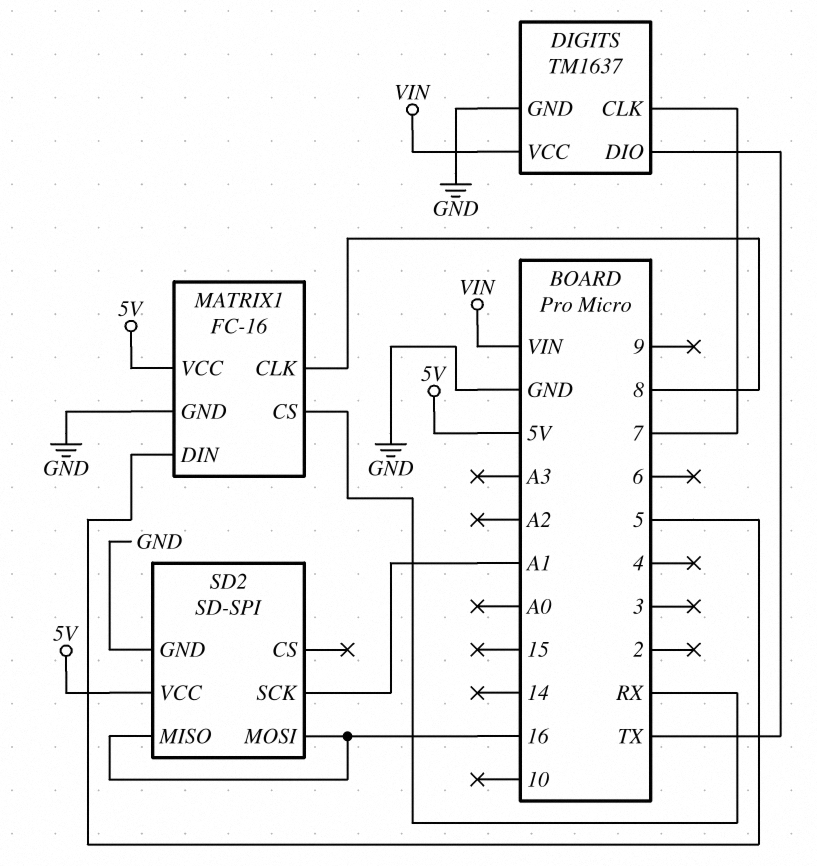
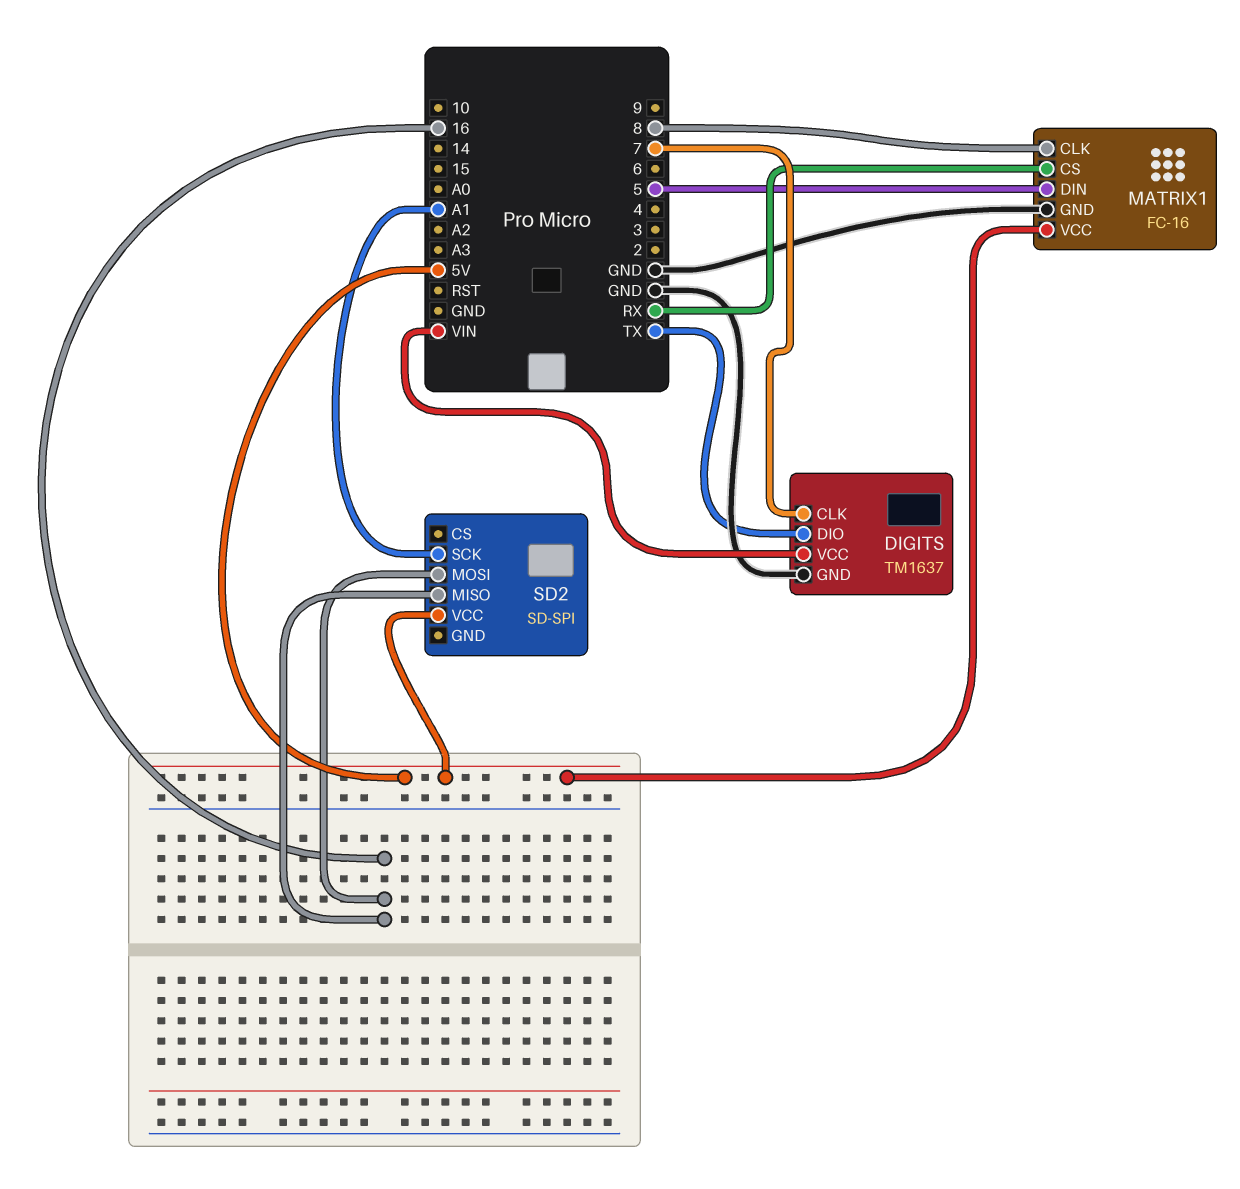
SD2 pin GND: GND -> none

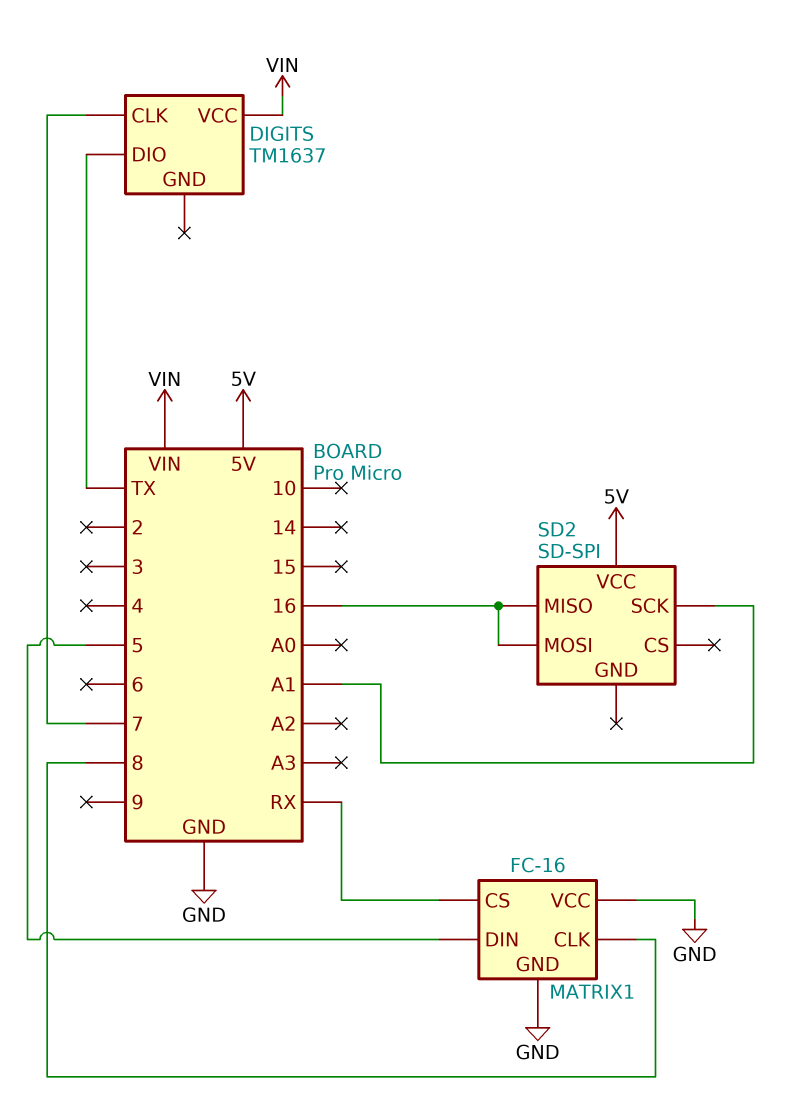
DIGITS pin GND: GND -> none
MATRIX1 pin VCC: 5V -> GND

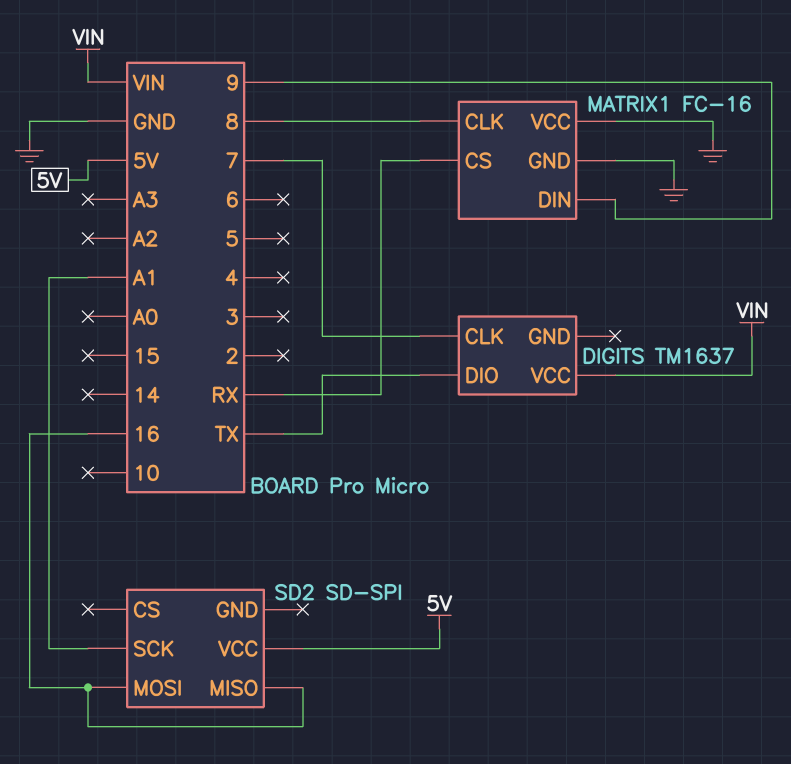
MATRIX1 pin DIN: 5 -> 9

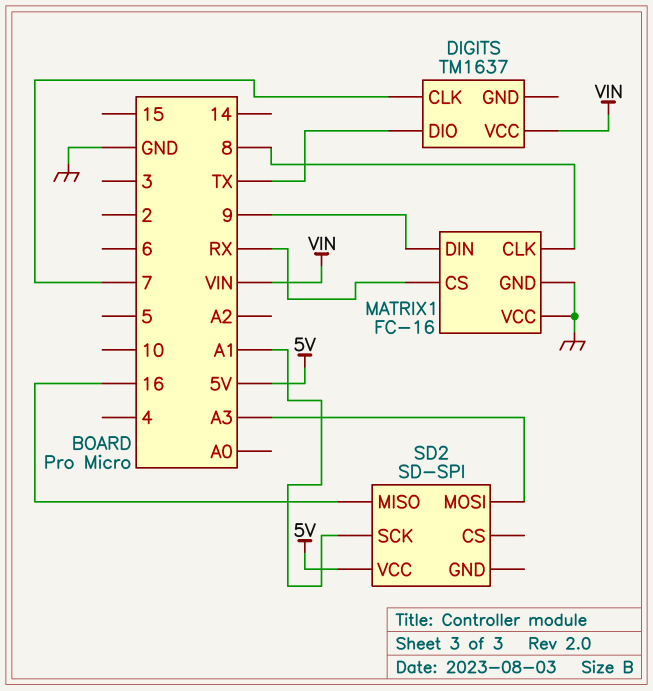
SD2 pin MOSI: 16 -> A3

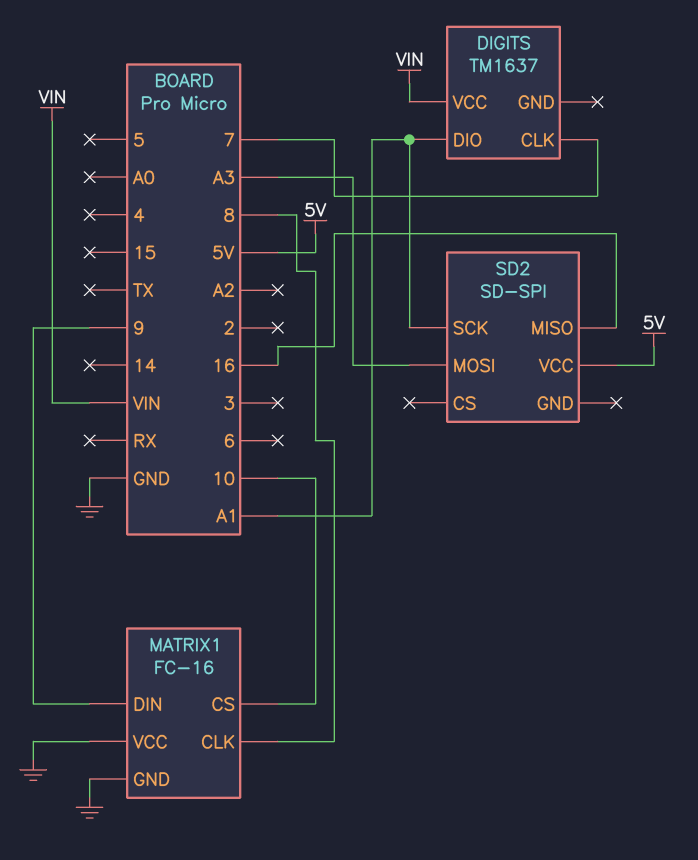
DIGITS pin DIO: TX -> A1
MATRIX1 pin CS: RX -> 10

